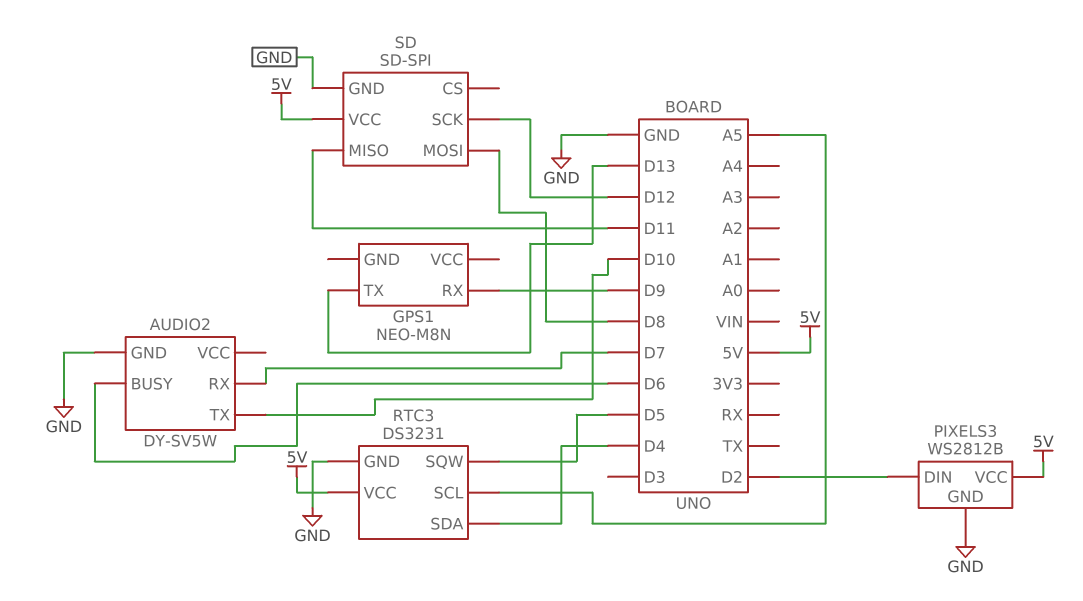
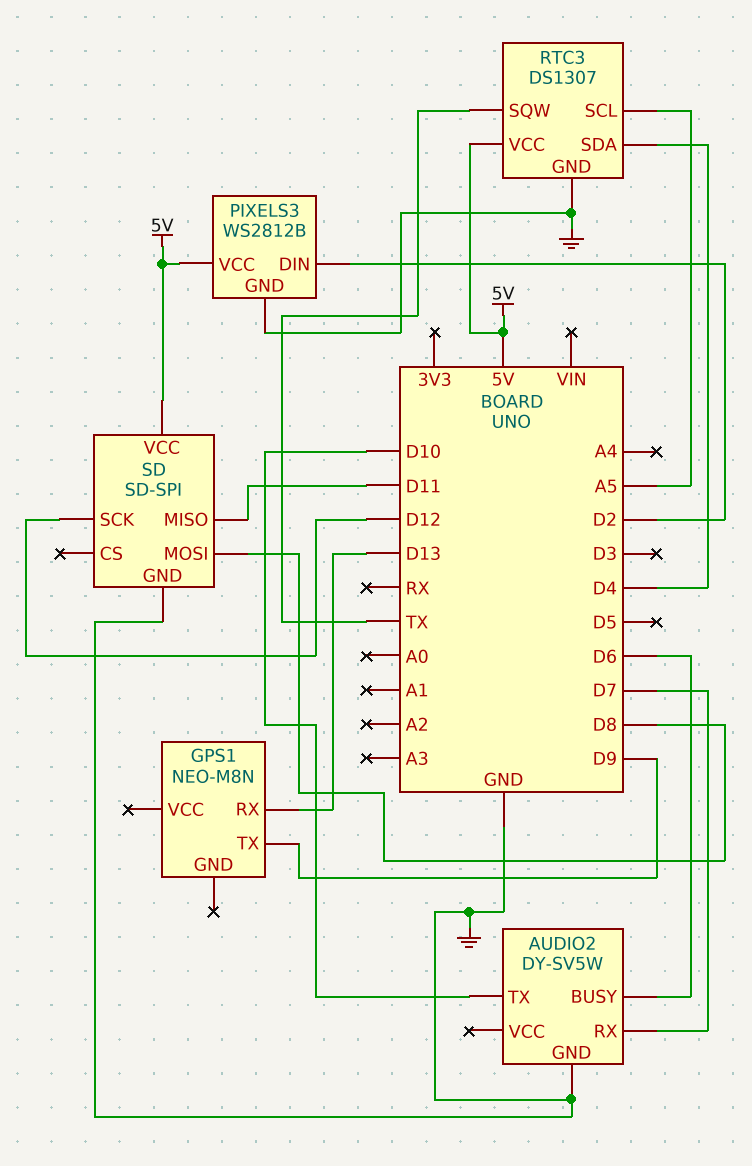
GPS1 pin RX: D9 -> D13
GPS1 pin TX: D13 -> D9
RTC3: DS3231 -> DS1307
RTC3 pin SQW: D5 -> TX

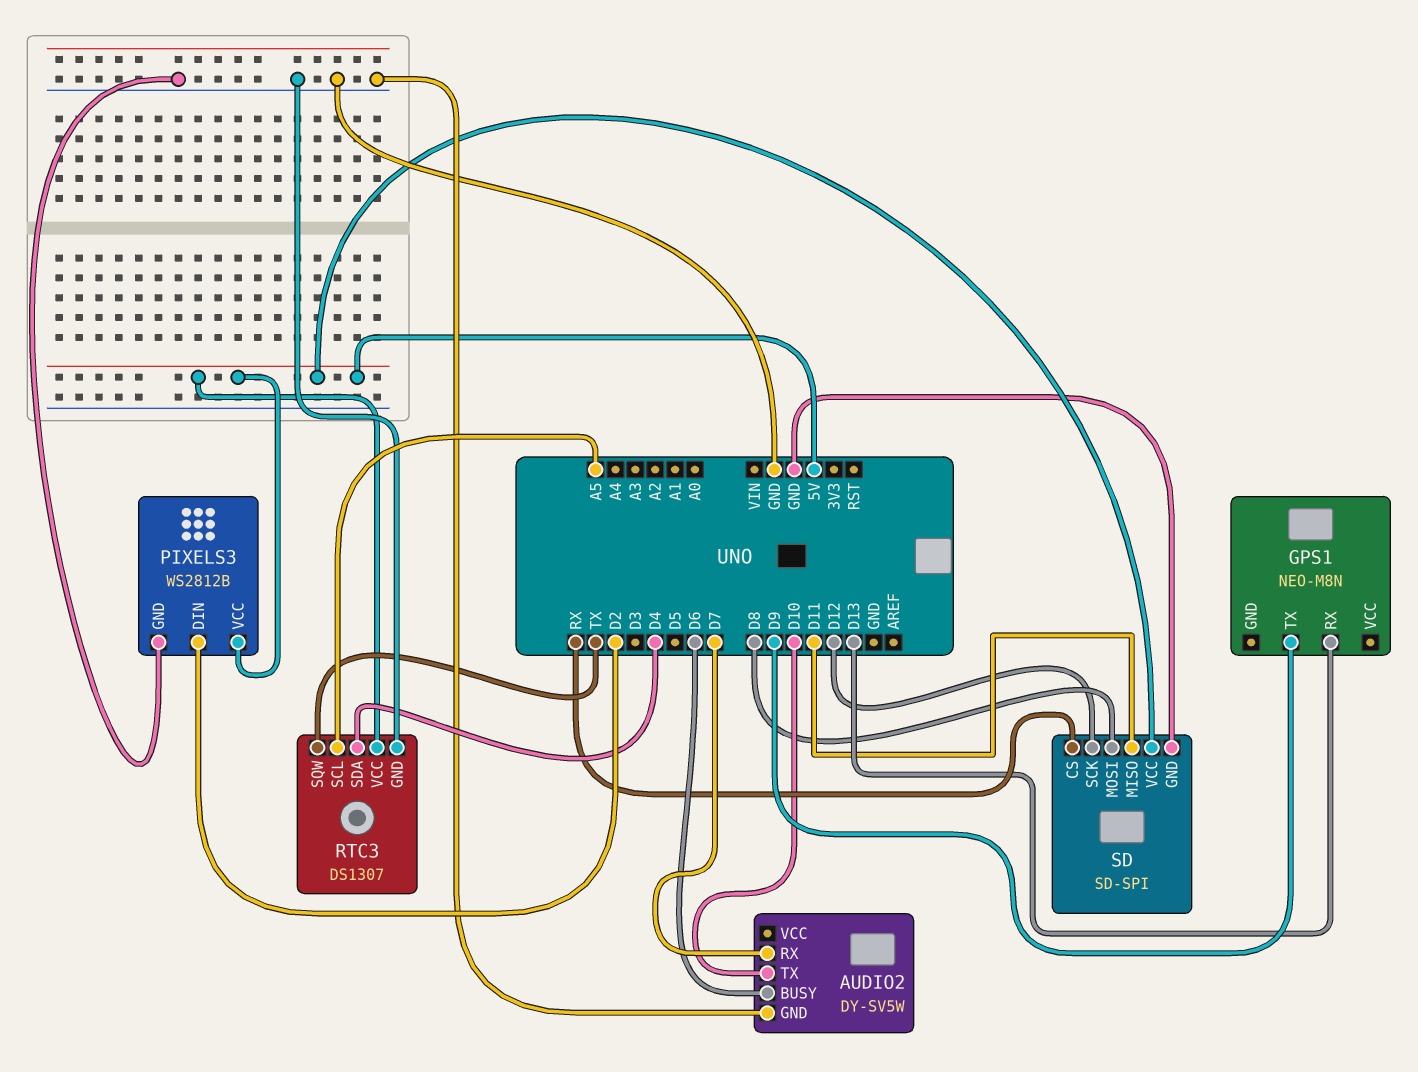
SD pin CS: none -> RX

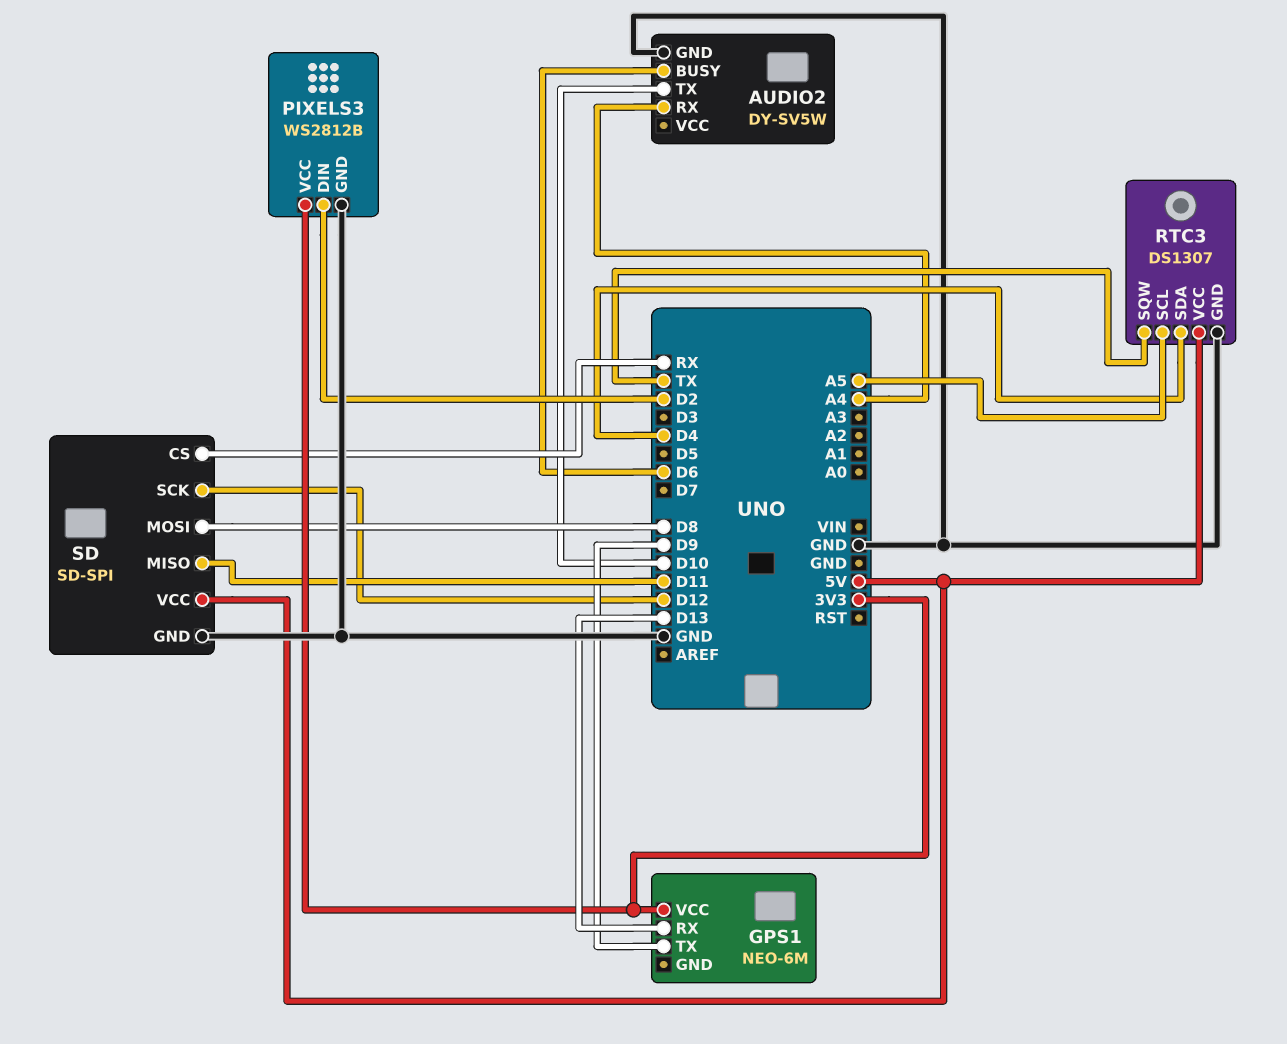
AUDIO2 pin RX: D7 -> A4
GPS1: NEO-M8N -> NEO-6M
GPS1 pin VCC: none -> 3V3
PIXELS3 pin VCC: 5V -> 3V3

